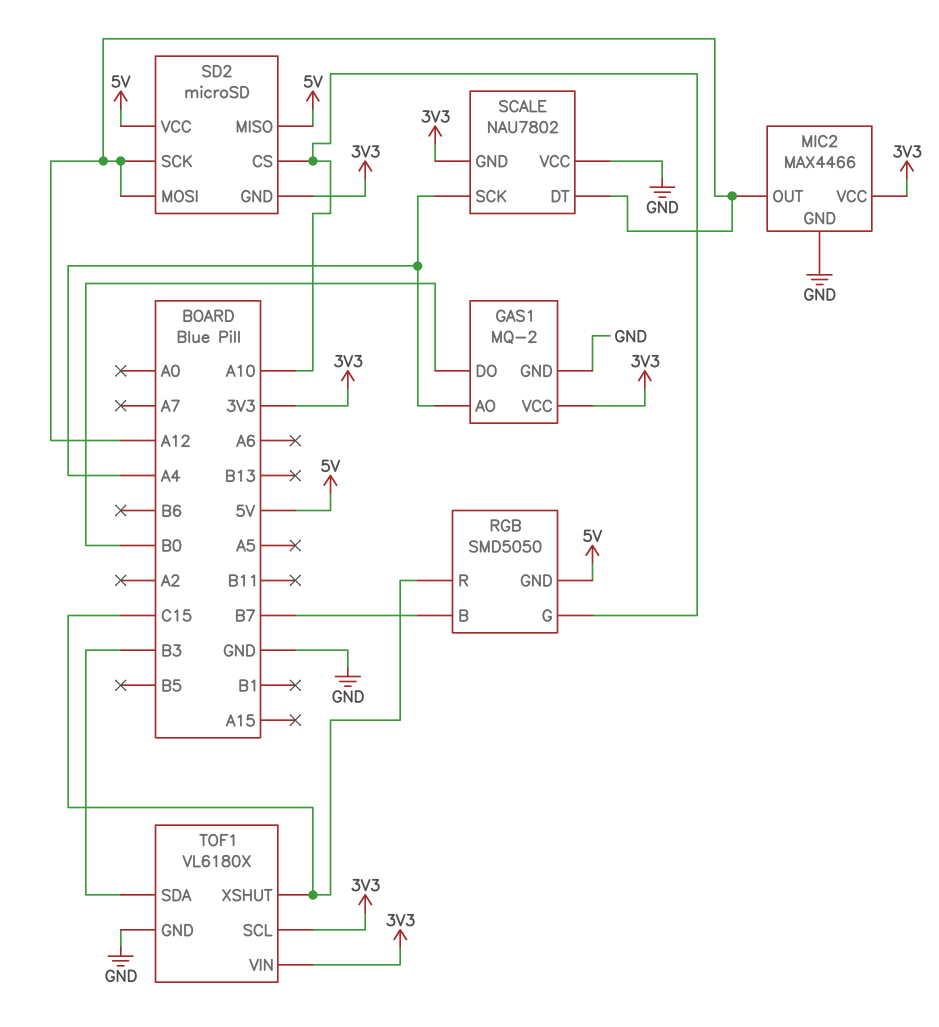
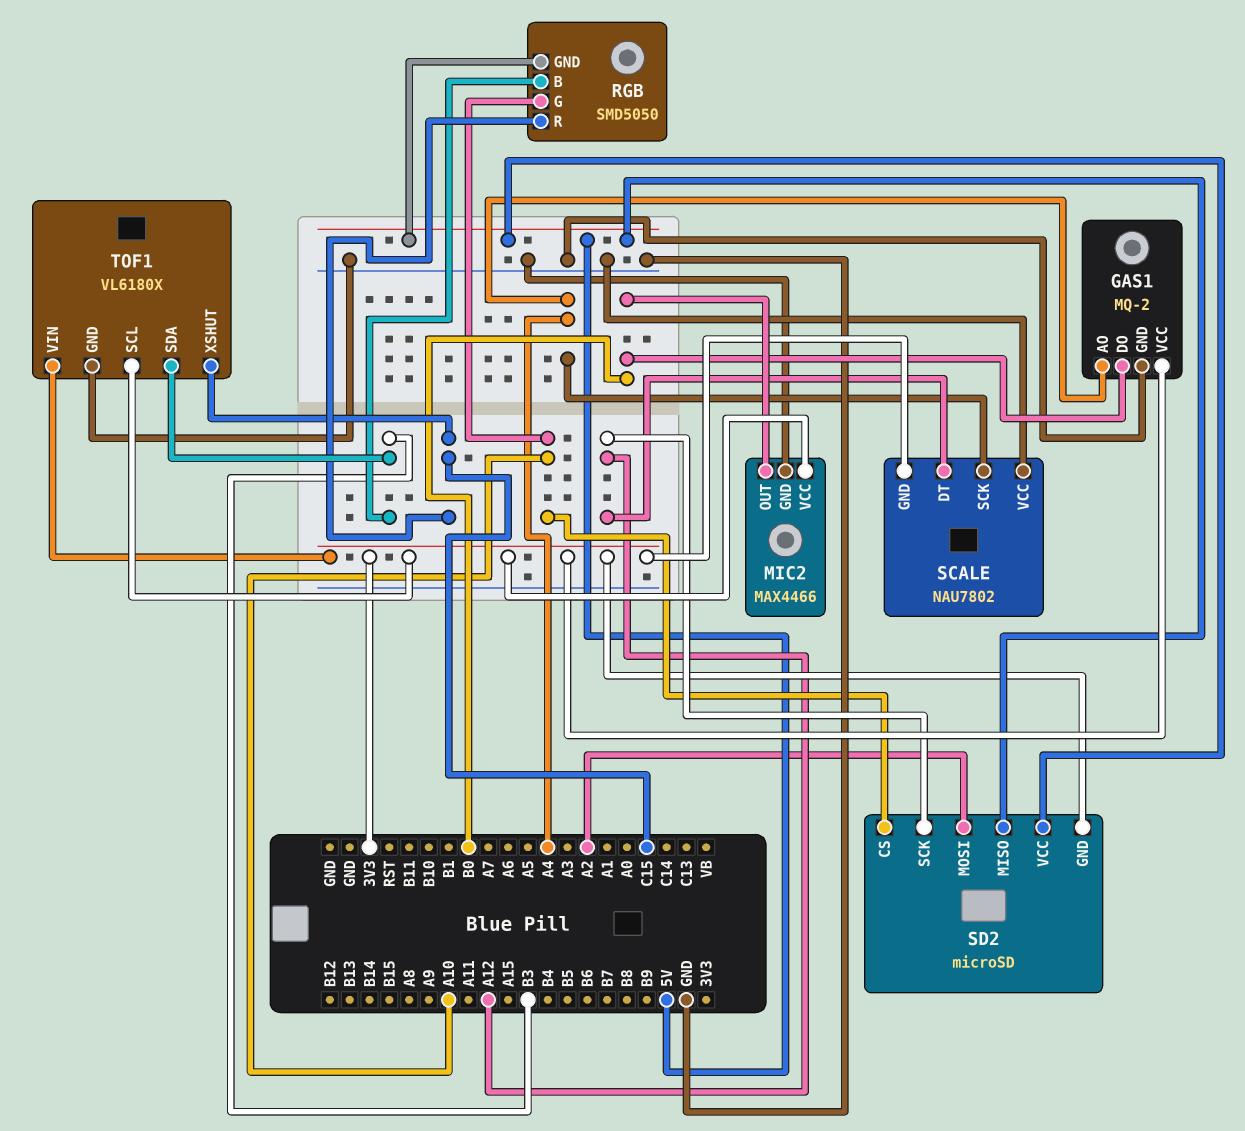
MIC2 pin OUT: A12 -> B0
RGB pin B: B7 -> B3
SD2 pin MOSI: A12 -> A2

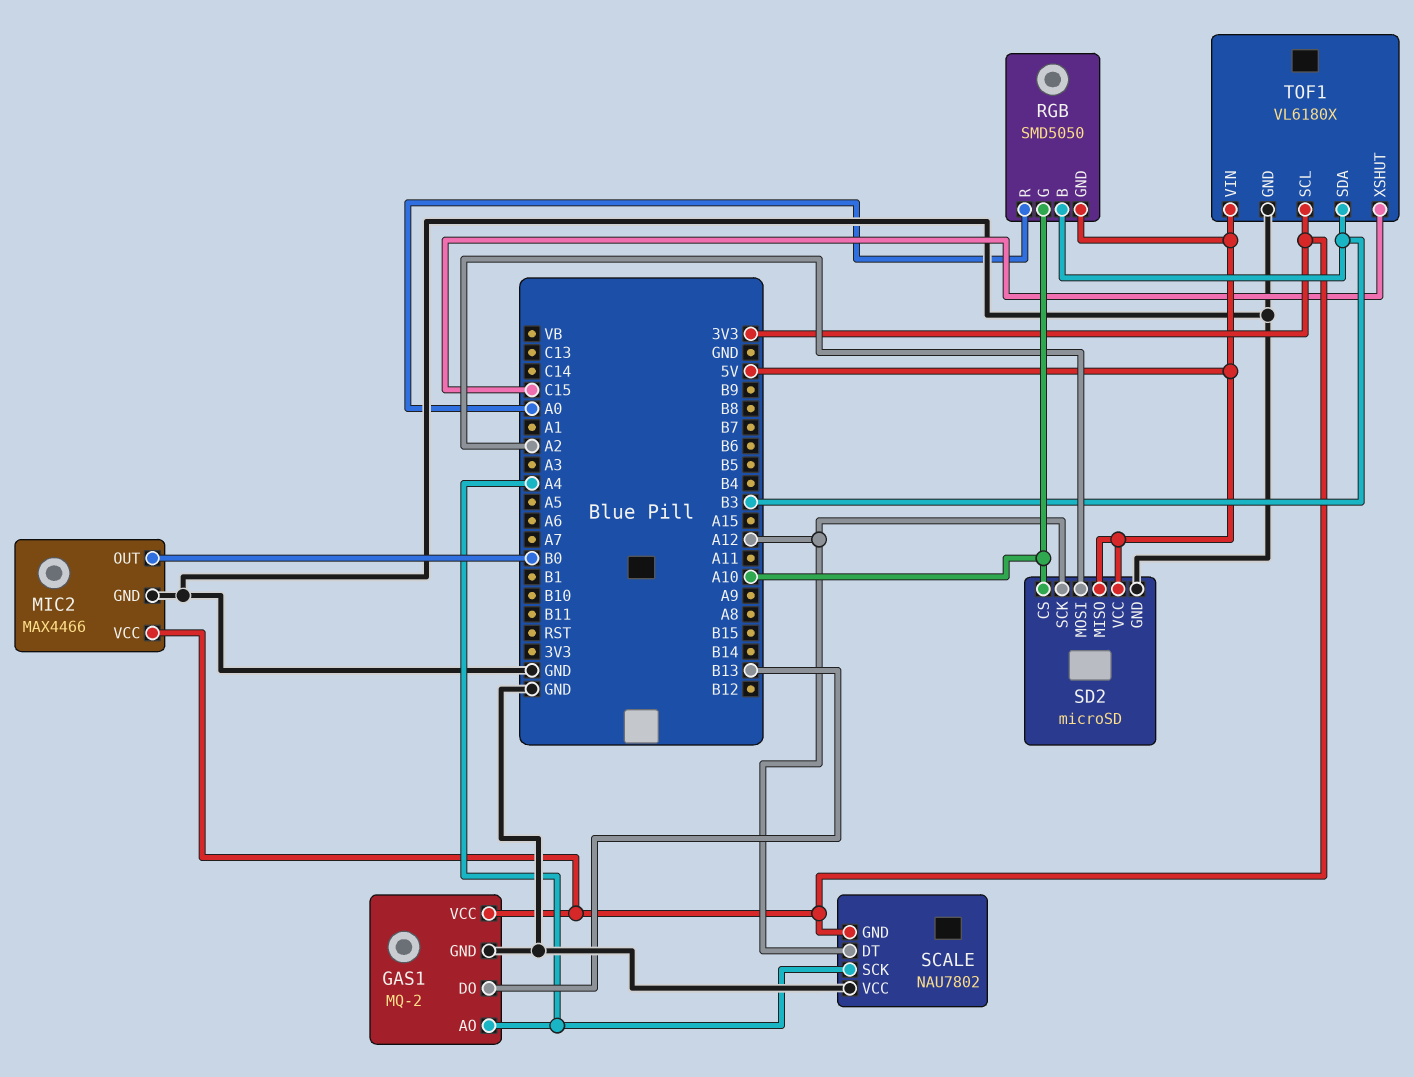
GAS1 pin DO: B0 -> B13
RGB pin R: C15 -> A0
SD2 pin GND: 3V3 -> GND
TOF1 pin VIN: 3V3 -> 5V

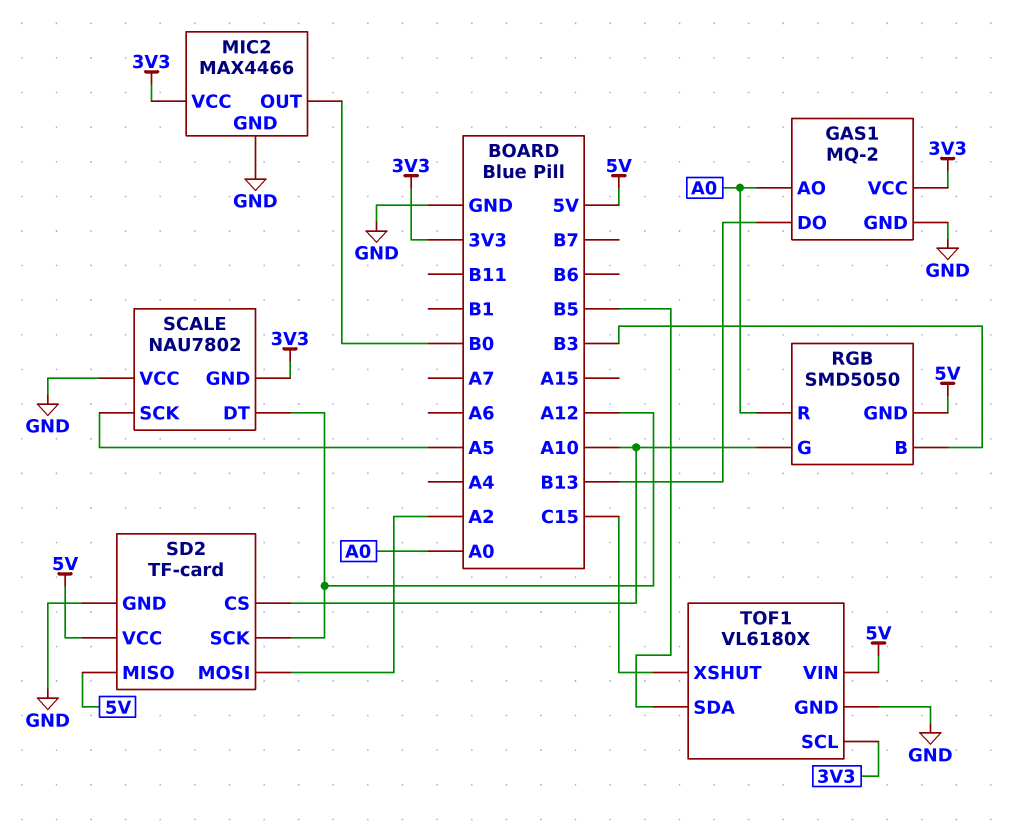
GAS1 pin AO: A4 -> A0
SCALE pin SCK: A4 -> A5
SD2: microSD -> TF-card
TOF1 pin SDA: B3 -> B5

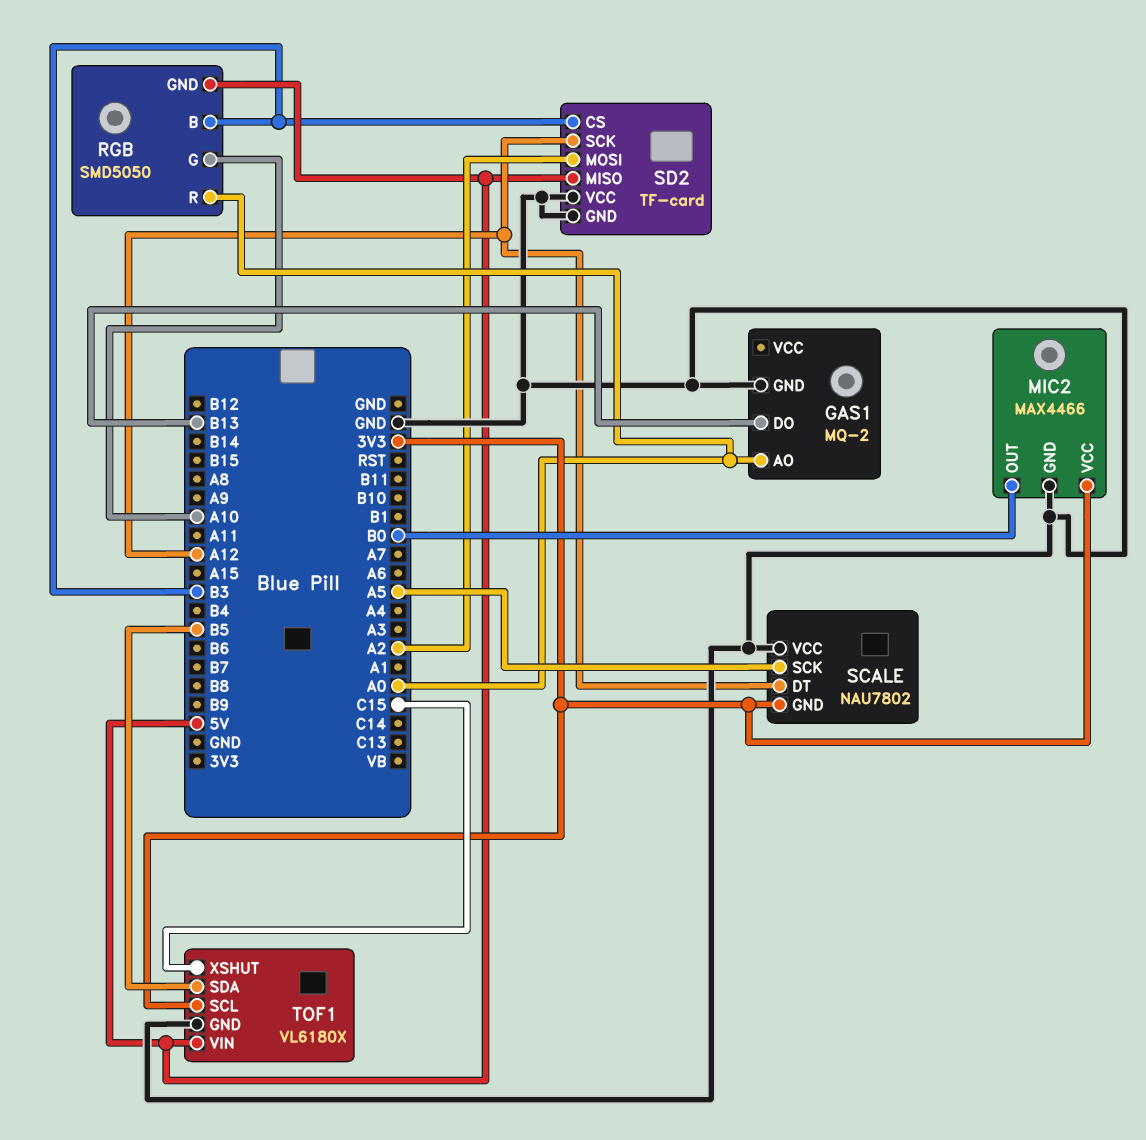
GAS1 pin VCC: 3V3 -> none
SD2 pin CS: A10 -> B3
SD2 pin VCC: 5V -> GND

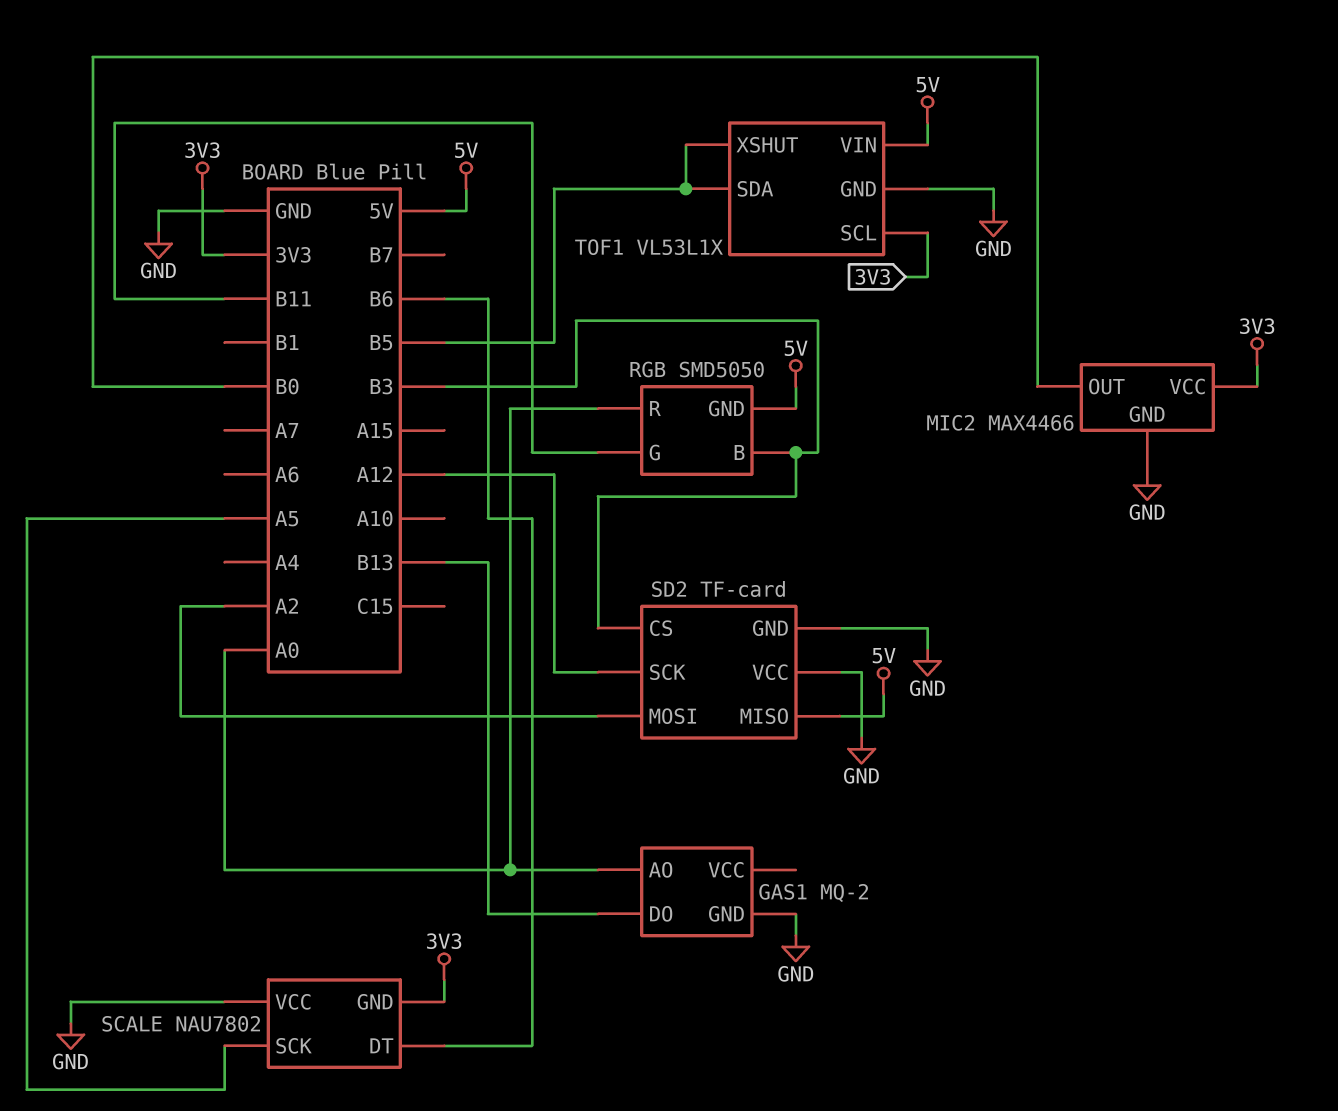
RGB pin G: A10 -> B11
SCALE pin DT: A12 -> B6
TOF1: VL6180X -> VL53L1X
TOF1 pin XSHUT: C15 -> B5

